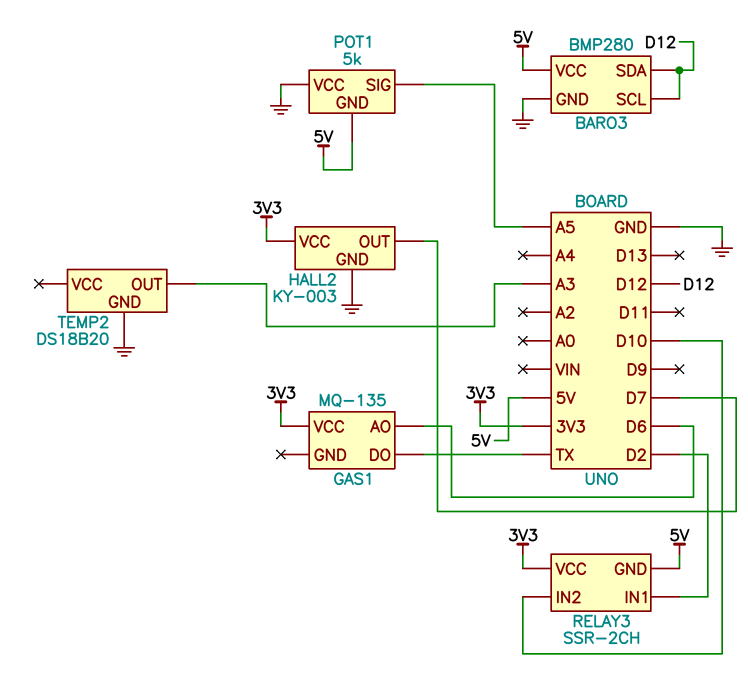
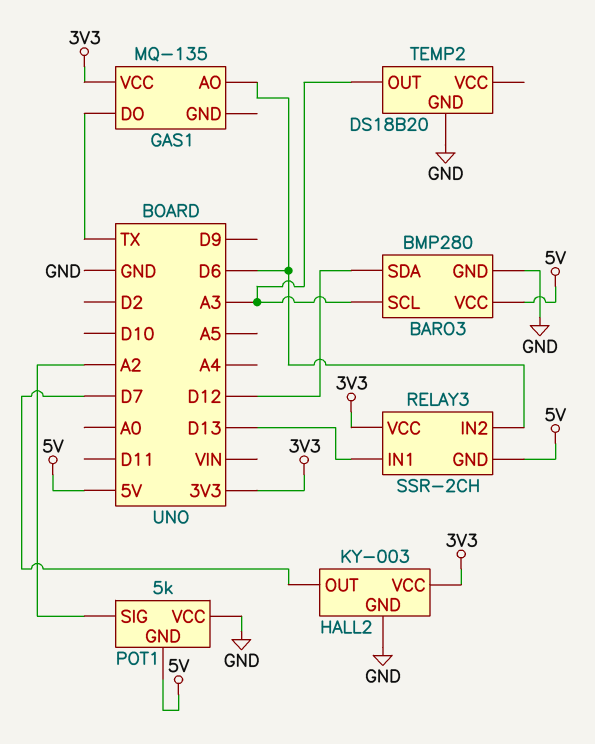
BARO3 pin SCL: D12 -> A3
POT1 pin SIG: A5 -> A2
RELAY3 pin IN1: D2 -> D13
RELAY3 pin IN2: D10 -> D6

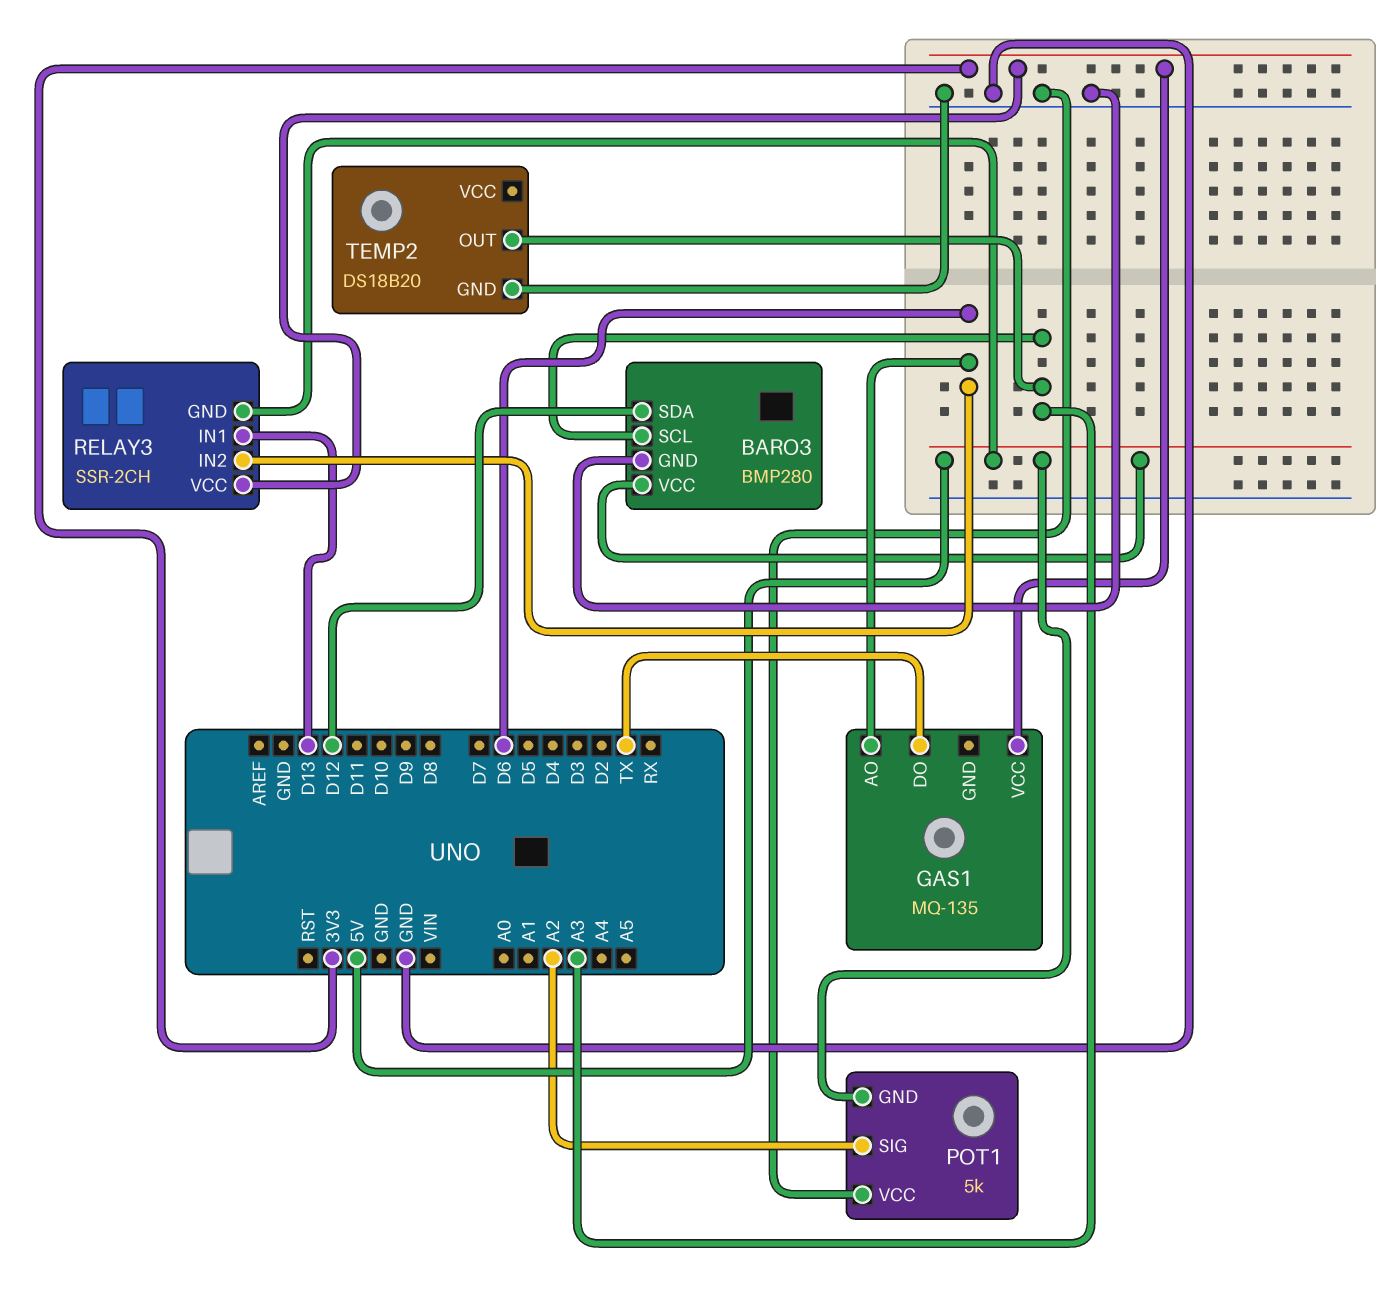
HALL2: KY-003 -> none
HALL2 pin GND: GND -> none
HALL2 pin OUT: D7 -> none
HALL2 pin VCC: 3V3 -> none

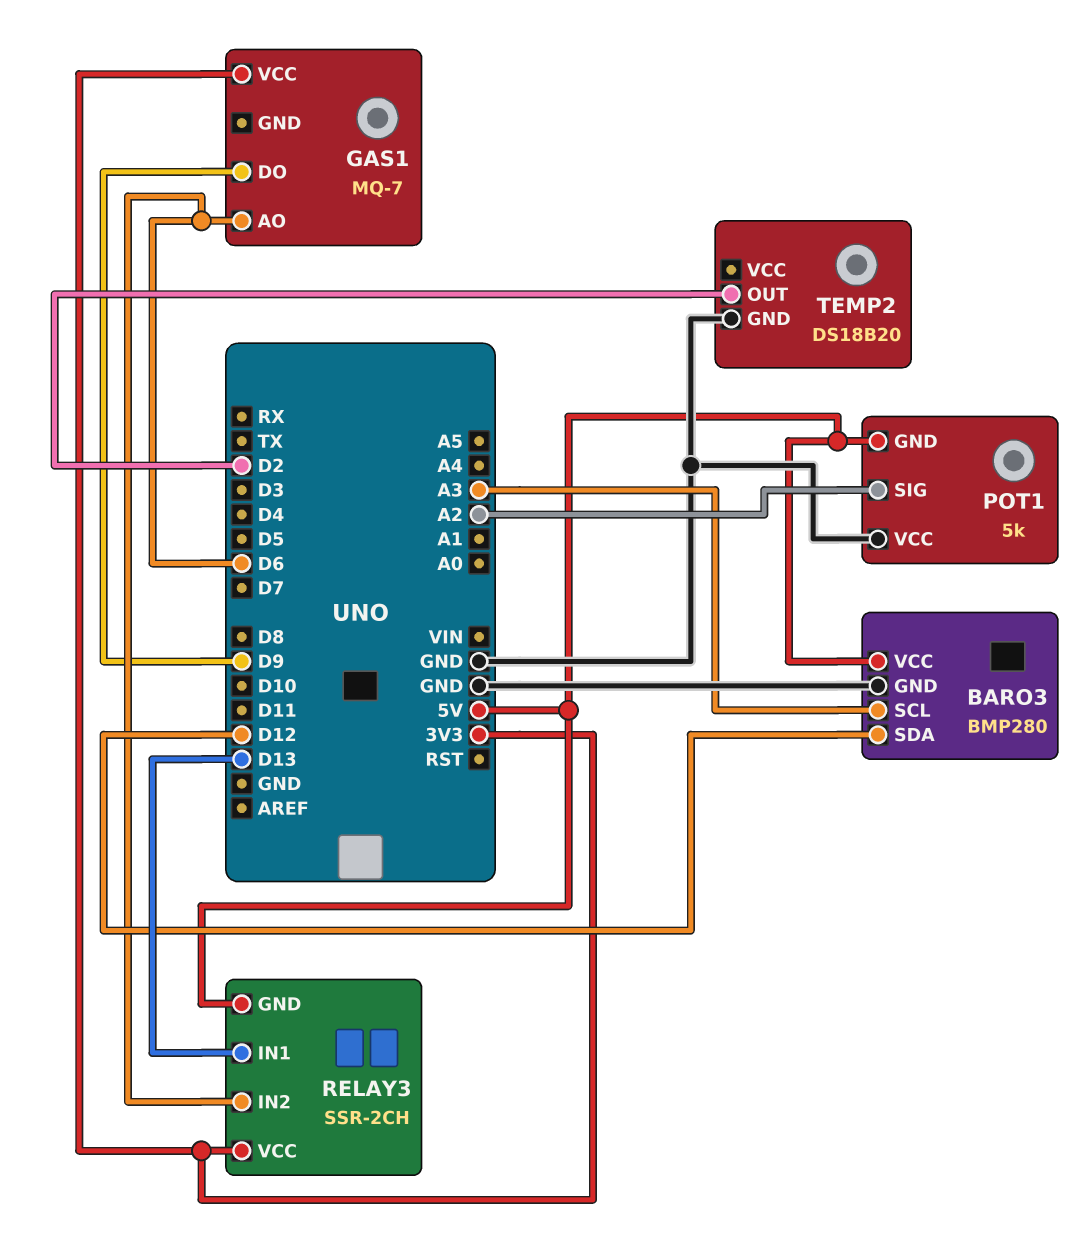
GAS1: MQ-135 -> MQ-7
GAS1 pin DO: TX -> D9
TEMP2 pin OUT: A3 -> D2

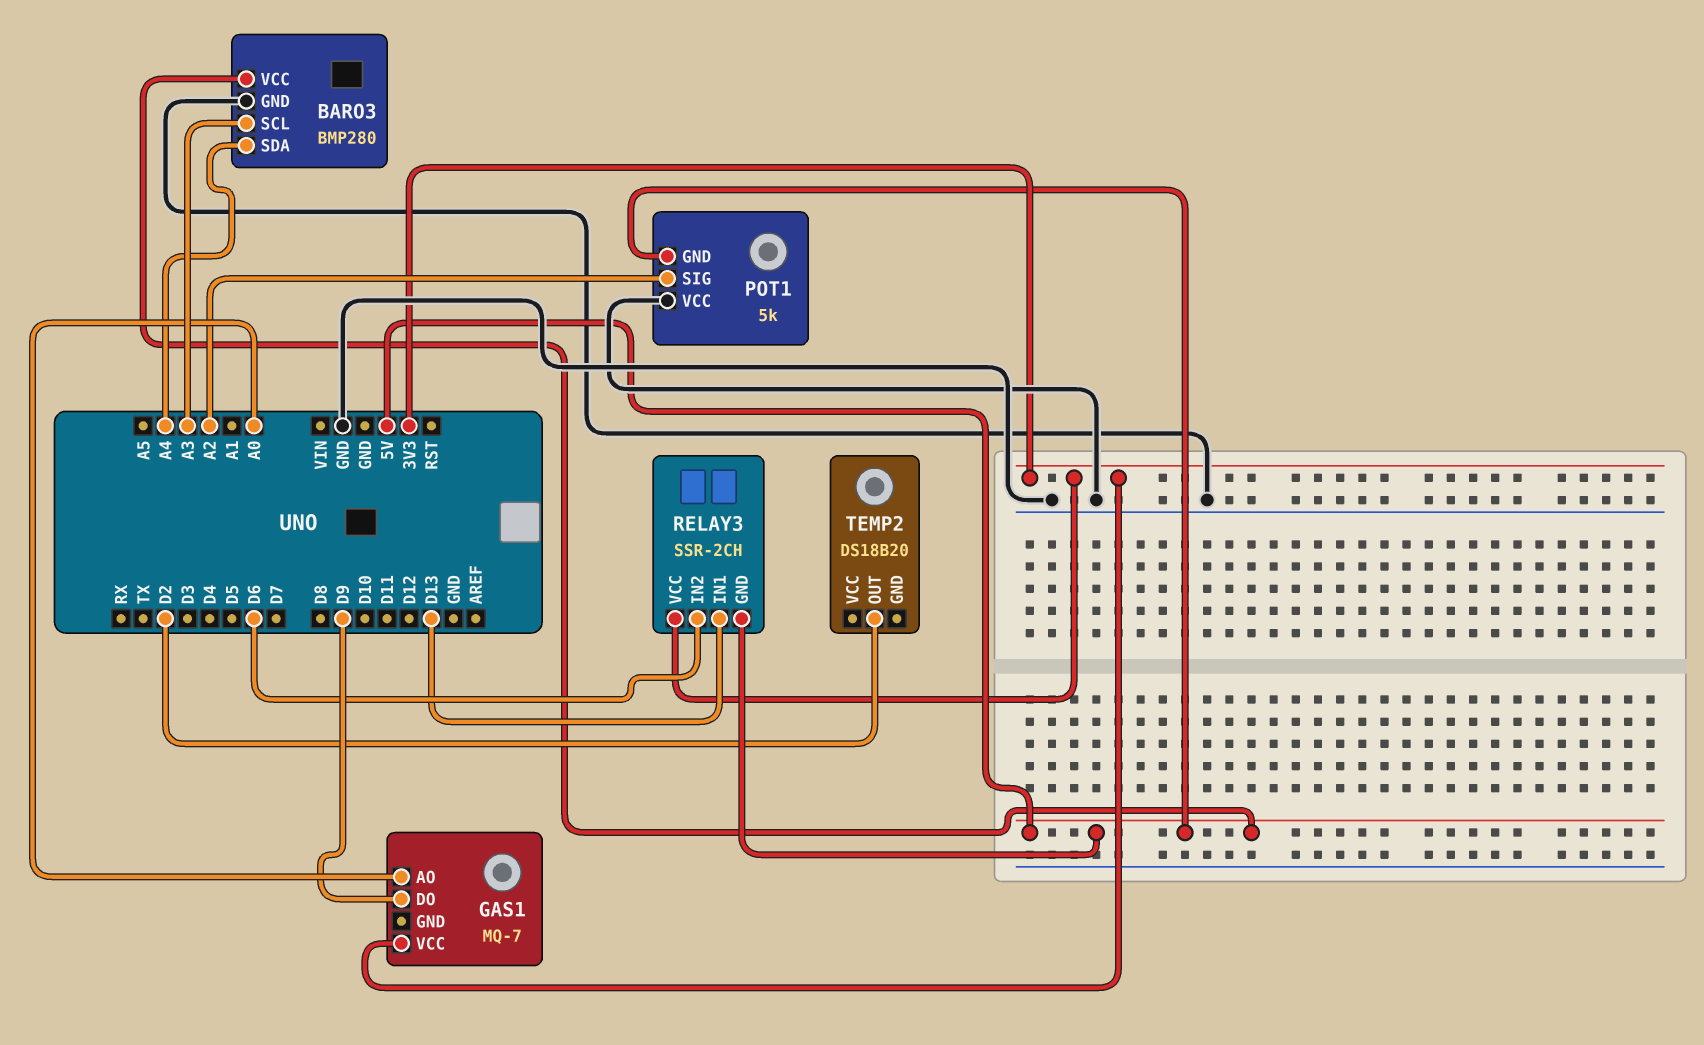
BARO3 pin SDA: D12 -> A4
GAS1 pin AO: D6 -> A0
TEMP2 pin GND: GND -> none

